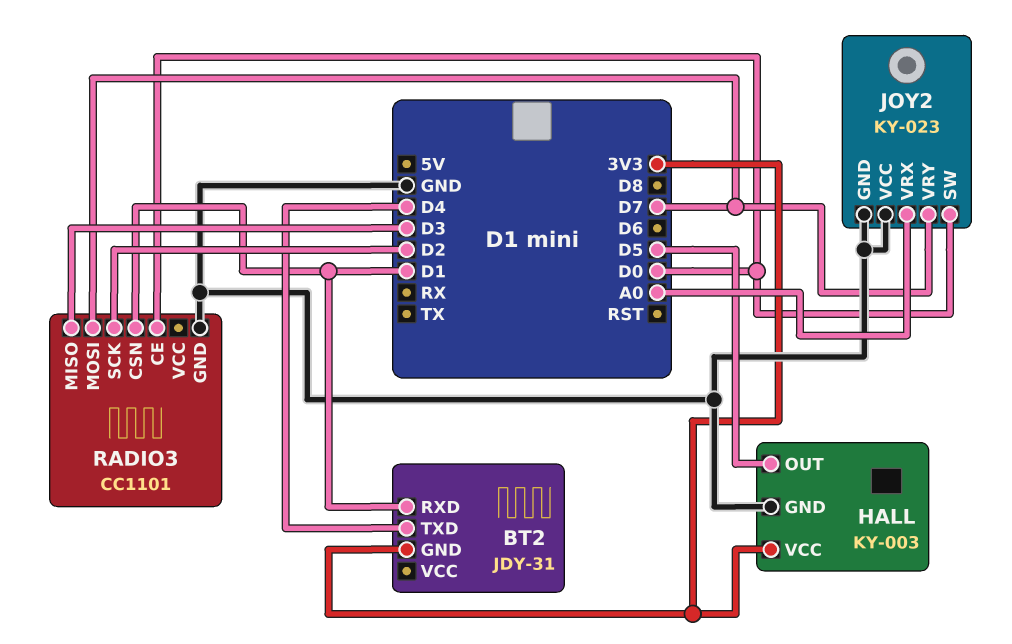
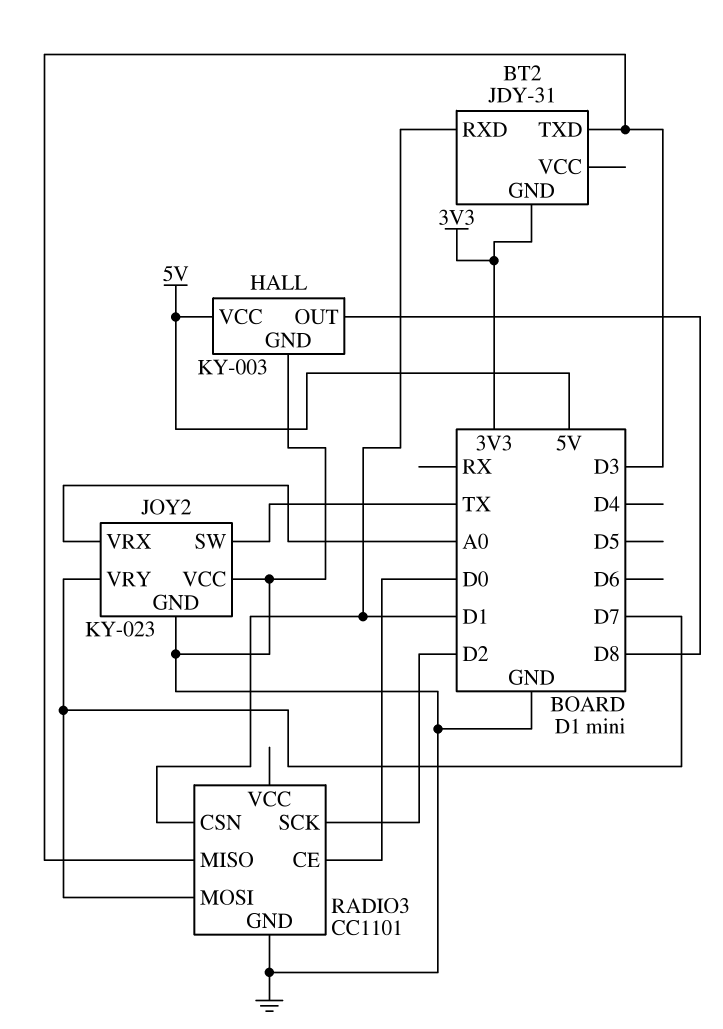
BT2 pin TXD: D4 -> D3
HALL pin OUT: D5 -> D8
HALL pin VCC: 3V3 -> 5V
JOY2 pin SW: D0 -> TX

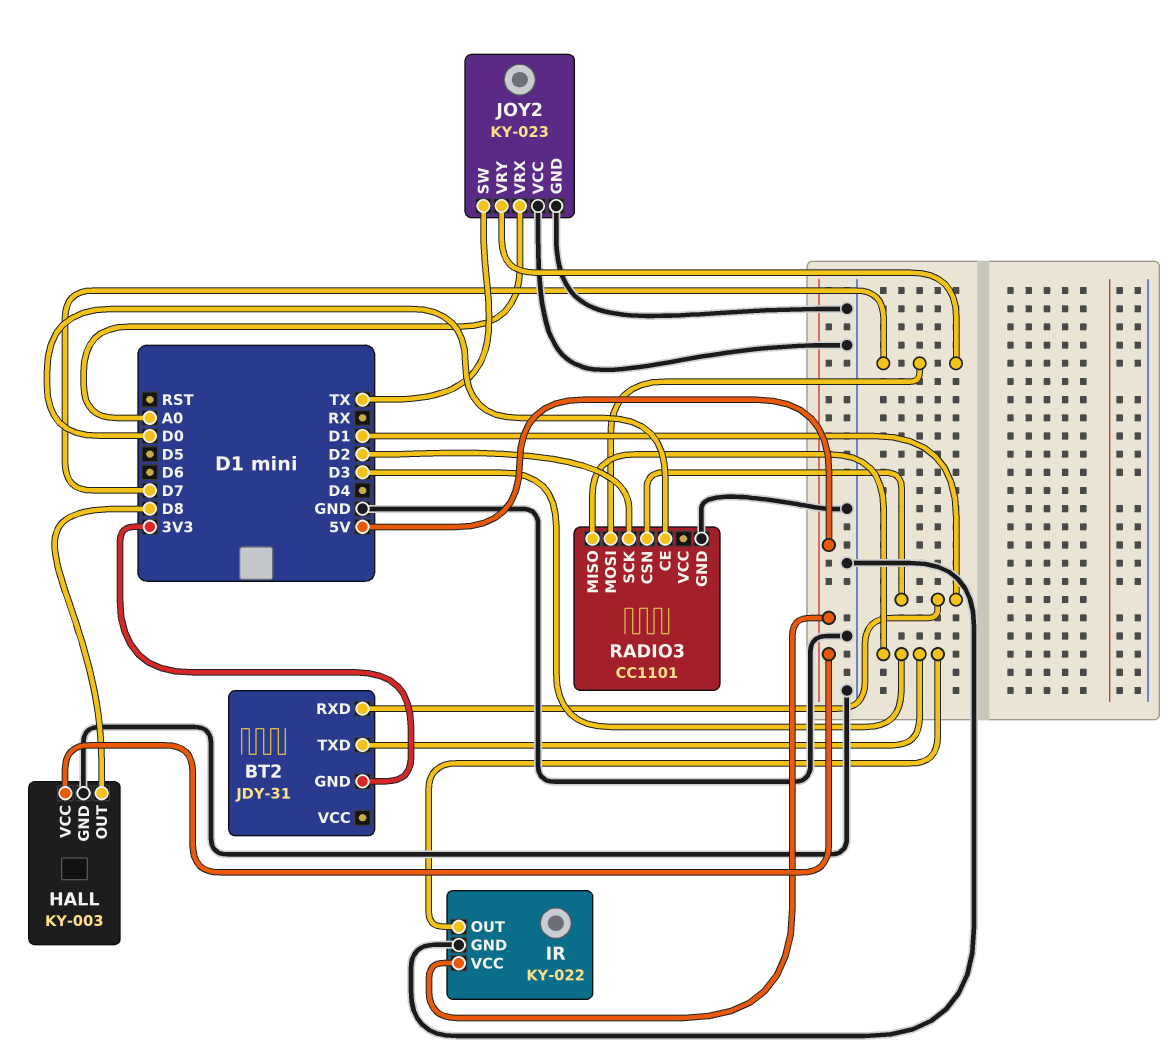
IR: none -> KY-022
IR pin GND: none -> GND
IR pin OUT: none -> D3
IR pin VCC: none -> 5V

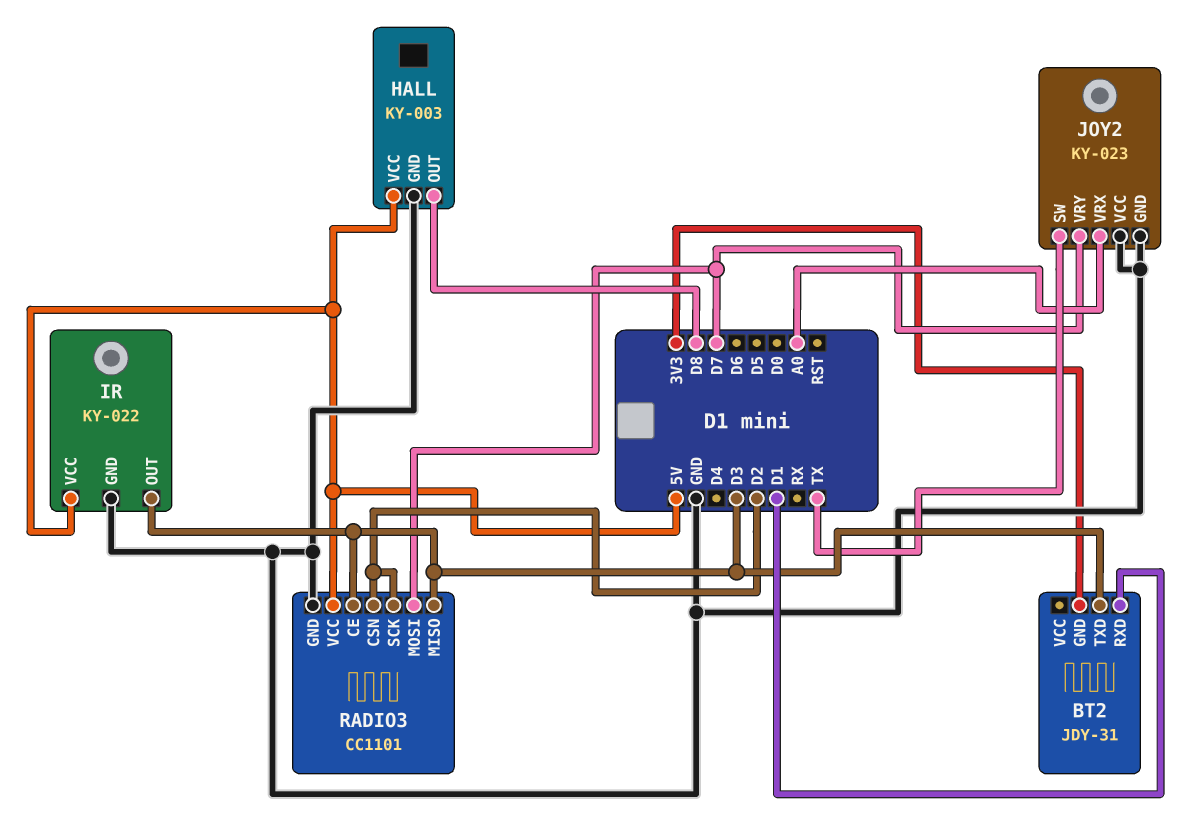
RADIO3 pin CE: D0 -> D3
RADIO3 pin CSN: D1 -> D2
RADIO3 pin VCC: none -> 5V

